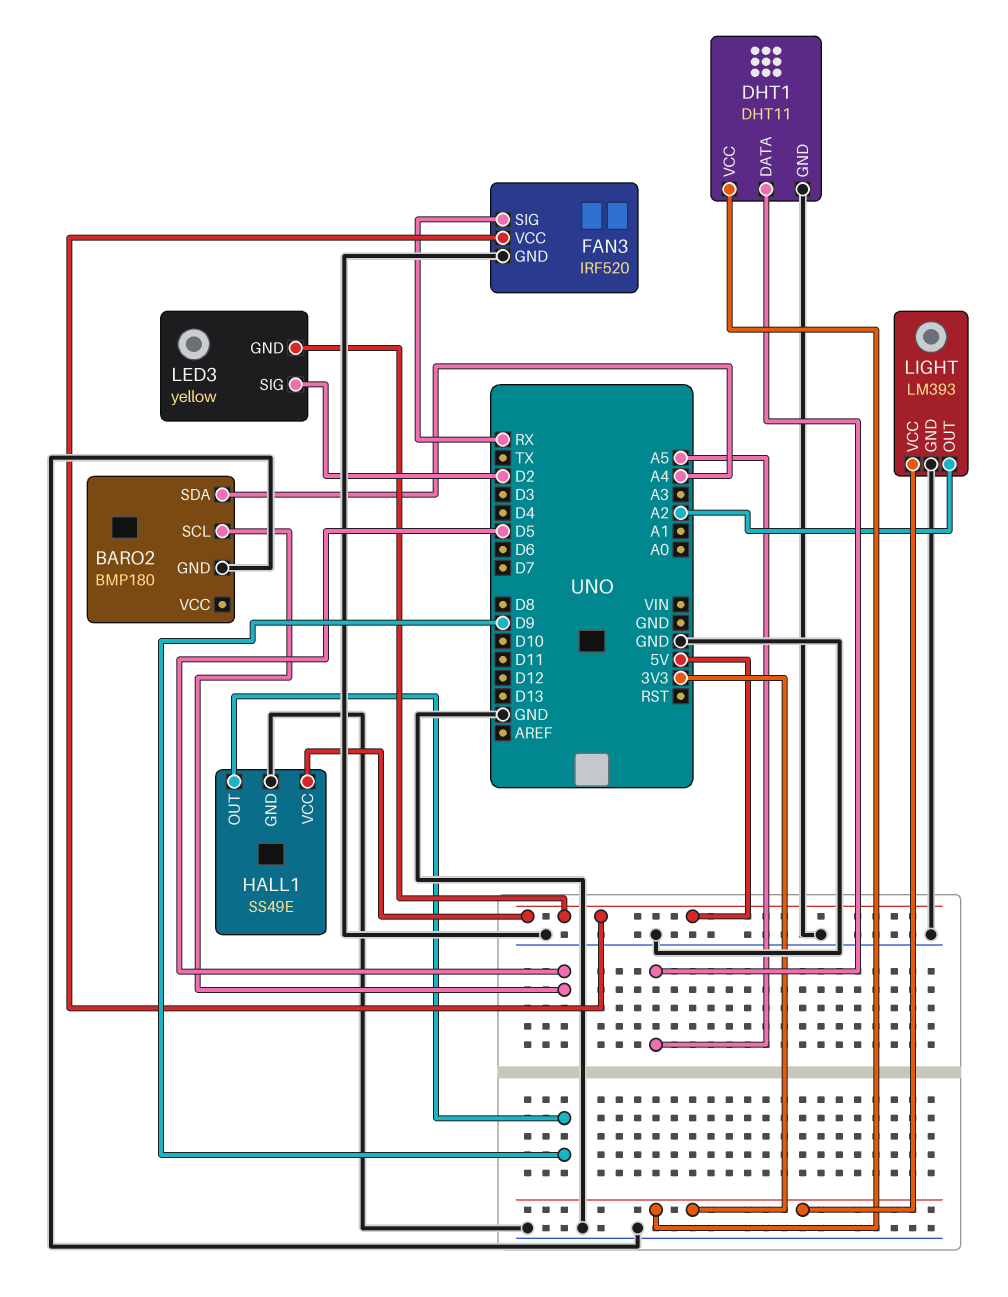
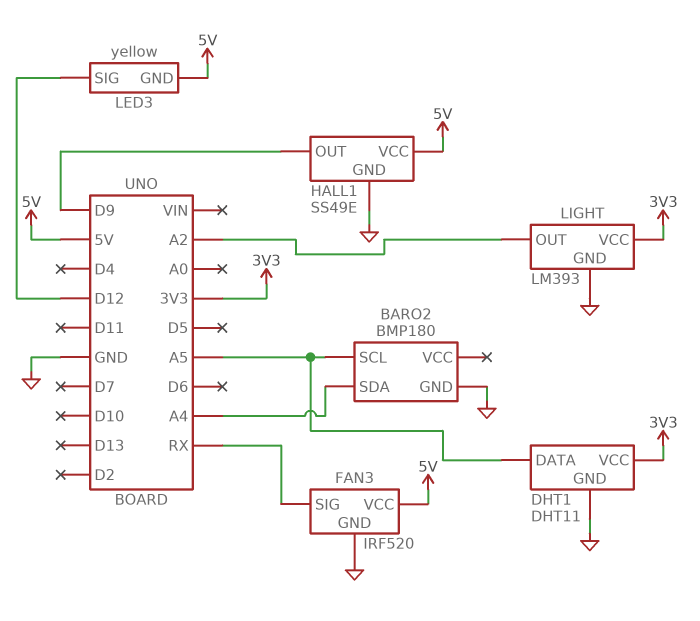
BARO2 pin SCL: D5 -> A5
LED3 pin SIG: D2 -> D12

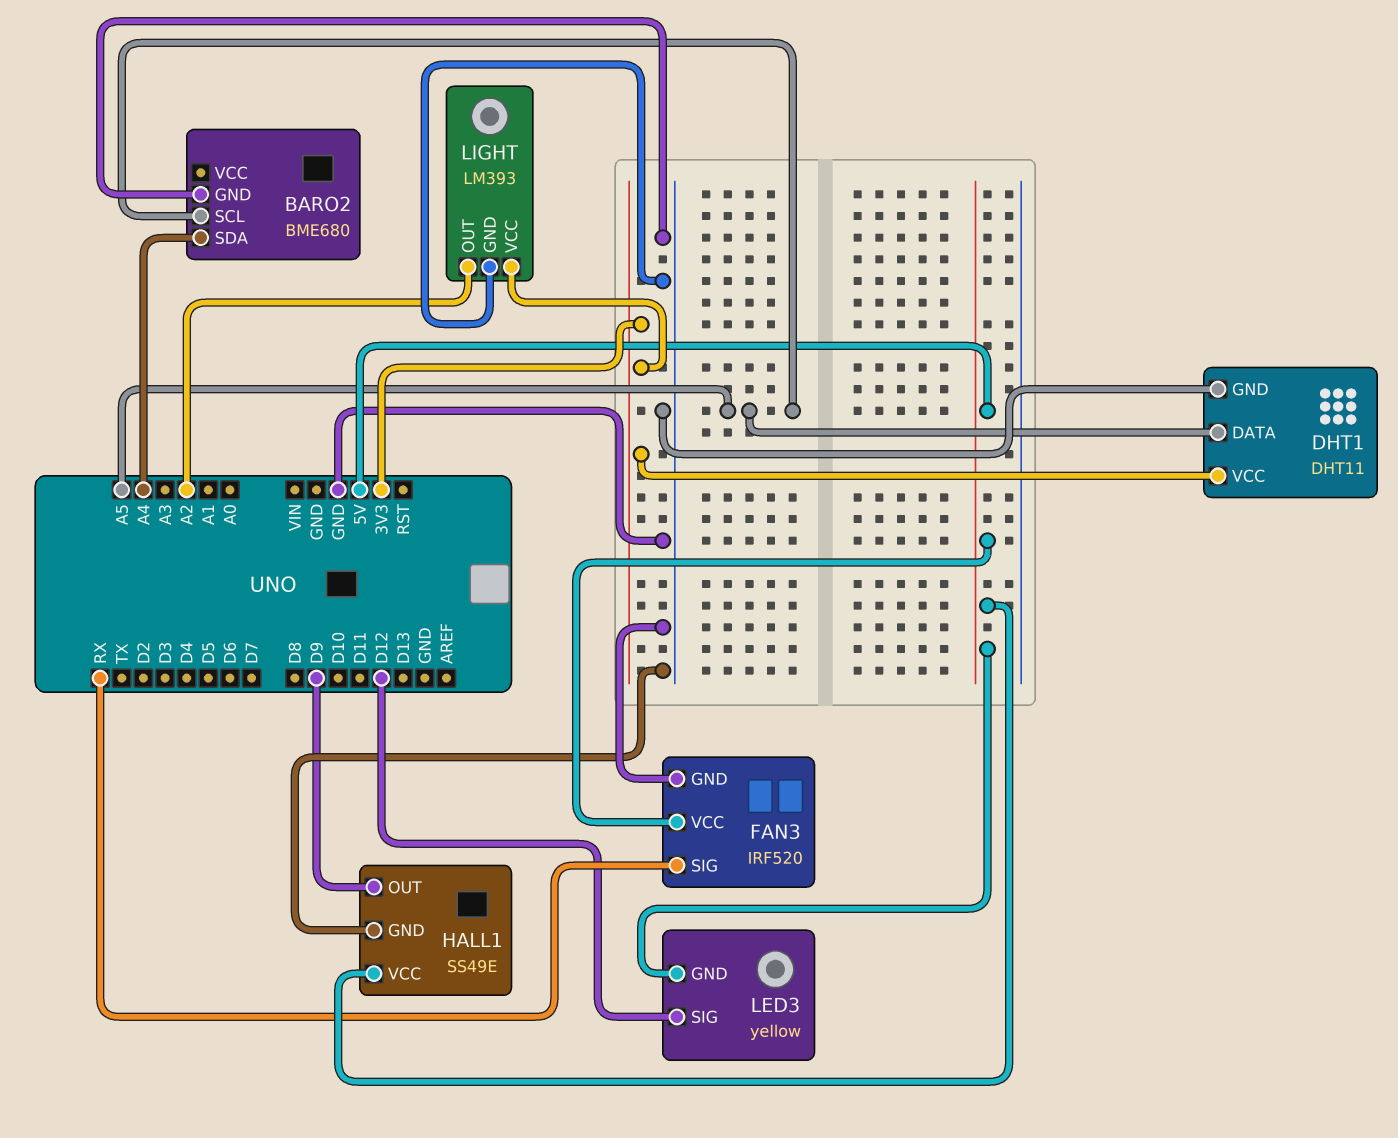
BARO2: BMP180 -> BME680

